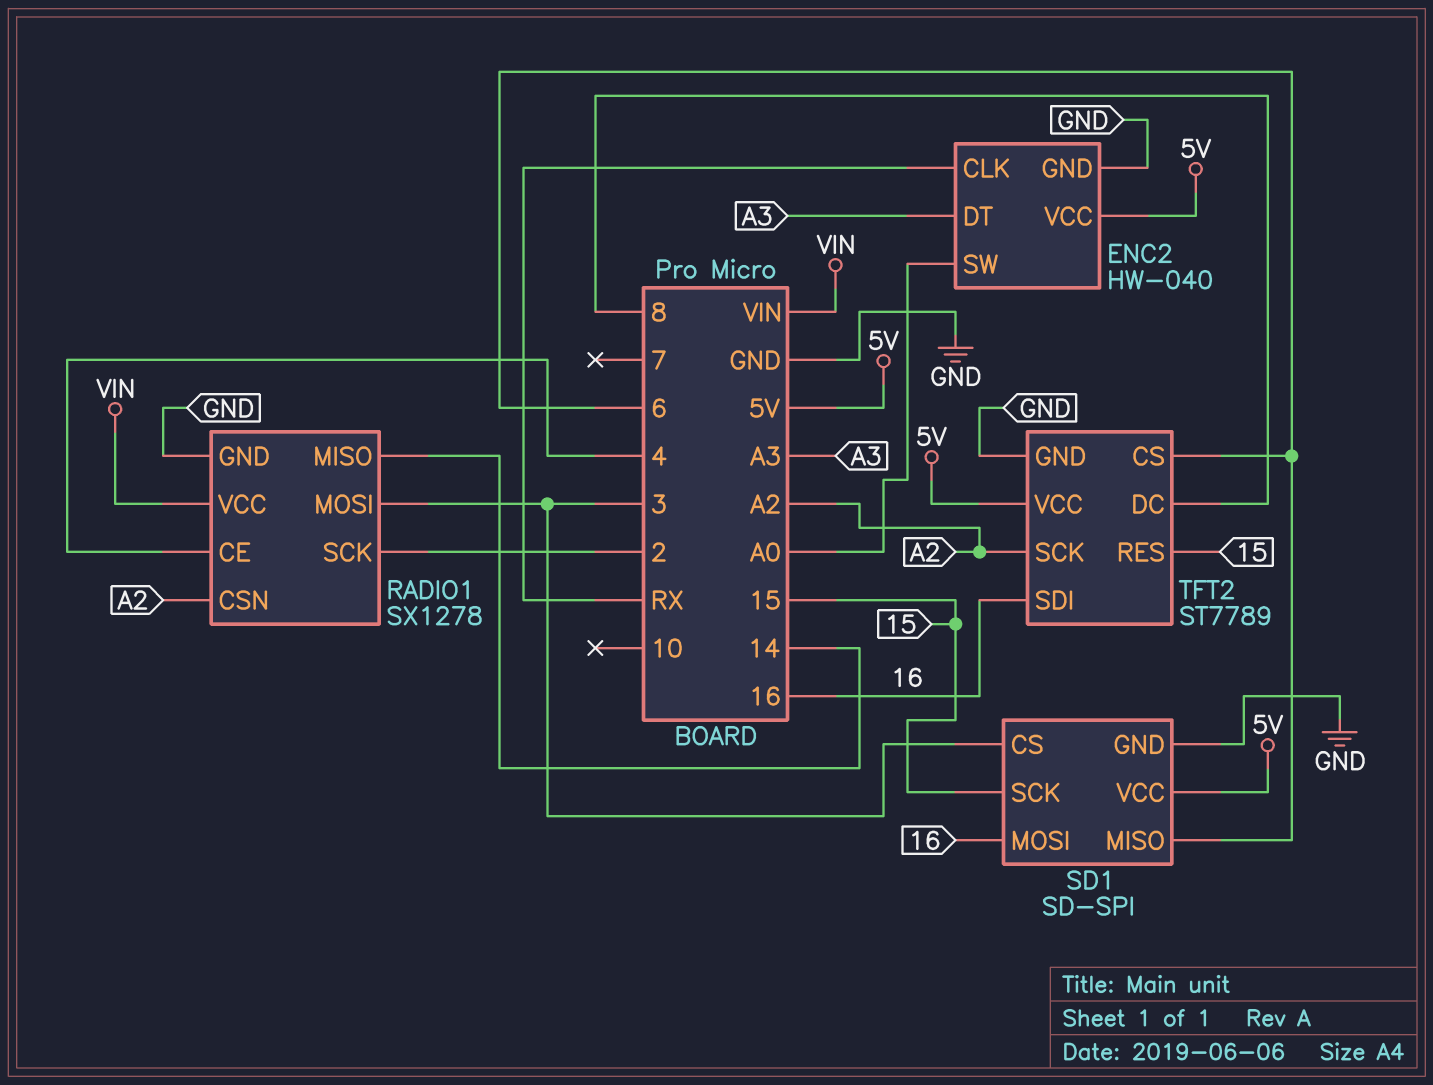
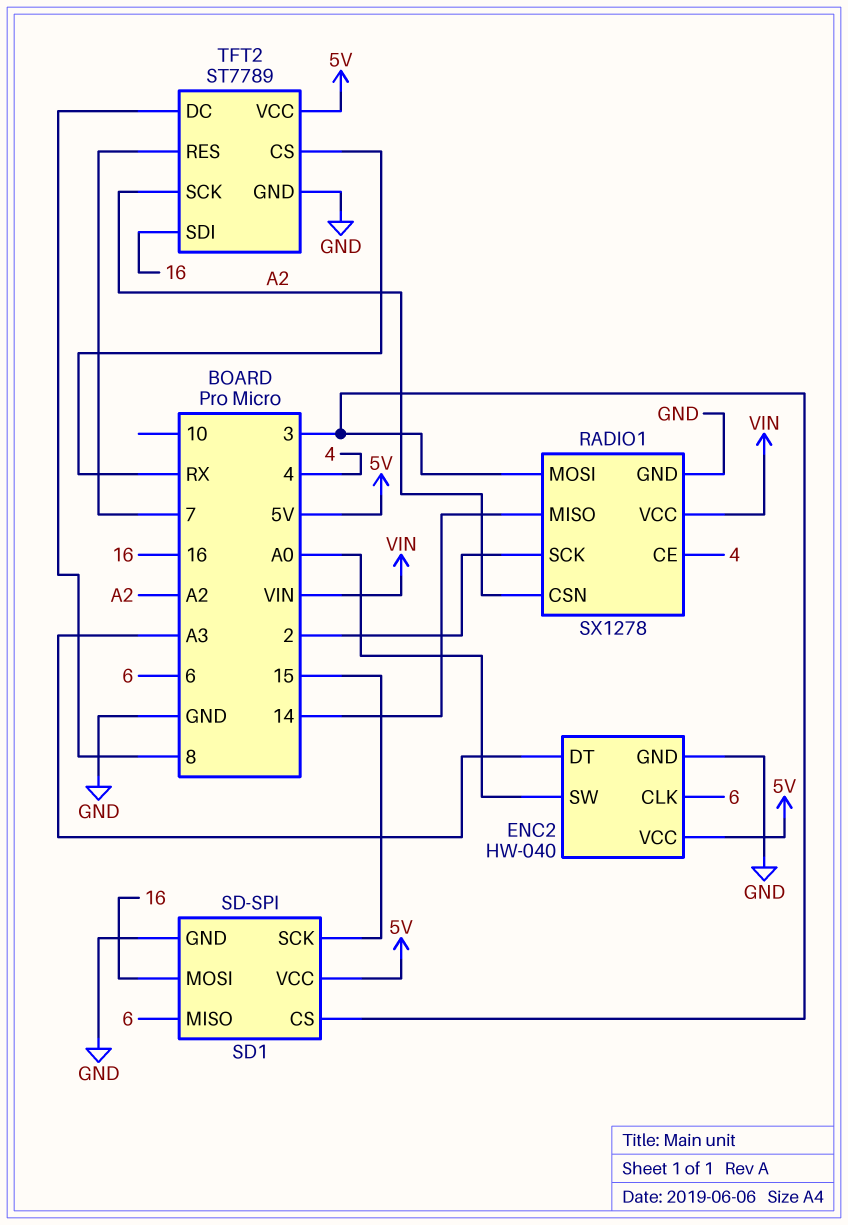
ENC2 pin CLK: RX -> 6
TFT2 pin CS: 6 -> RX
TFT2 pin RES: 15 -> 7

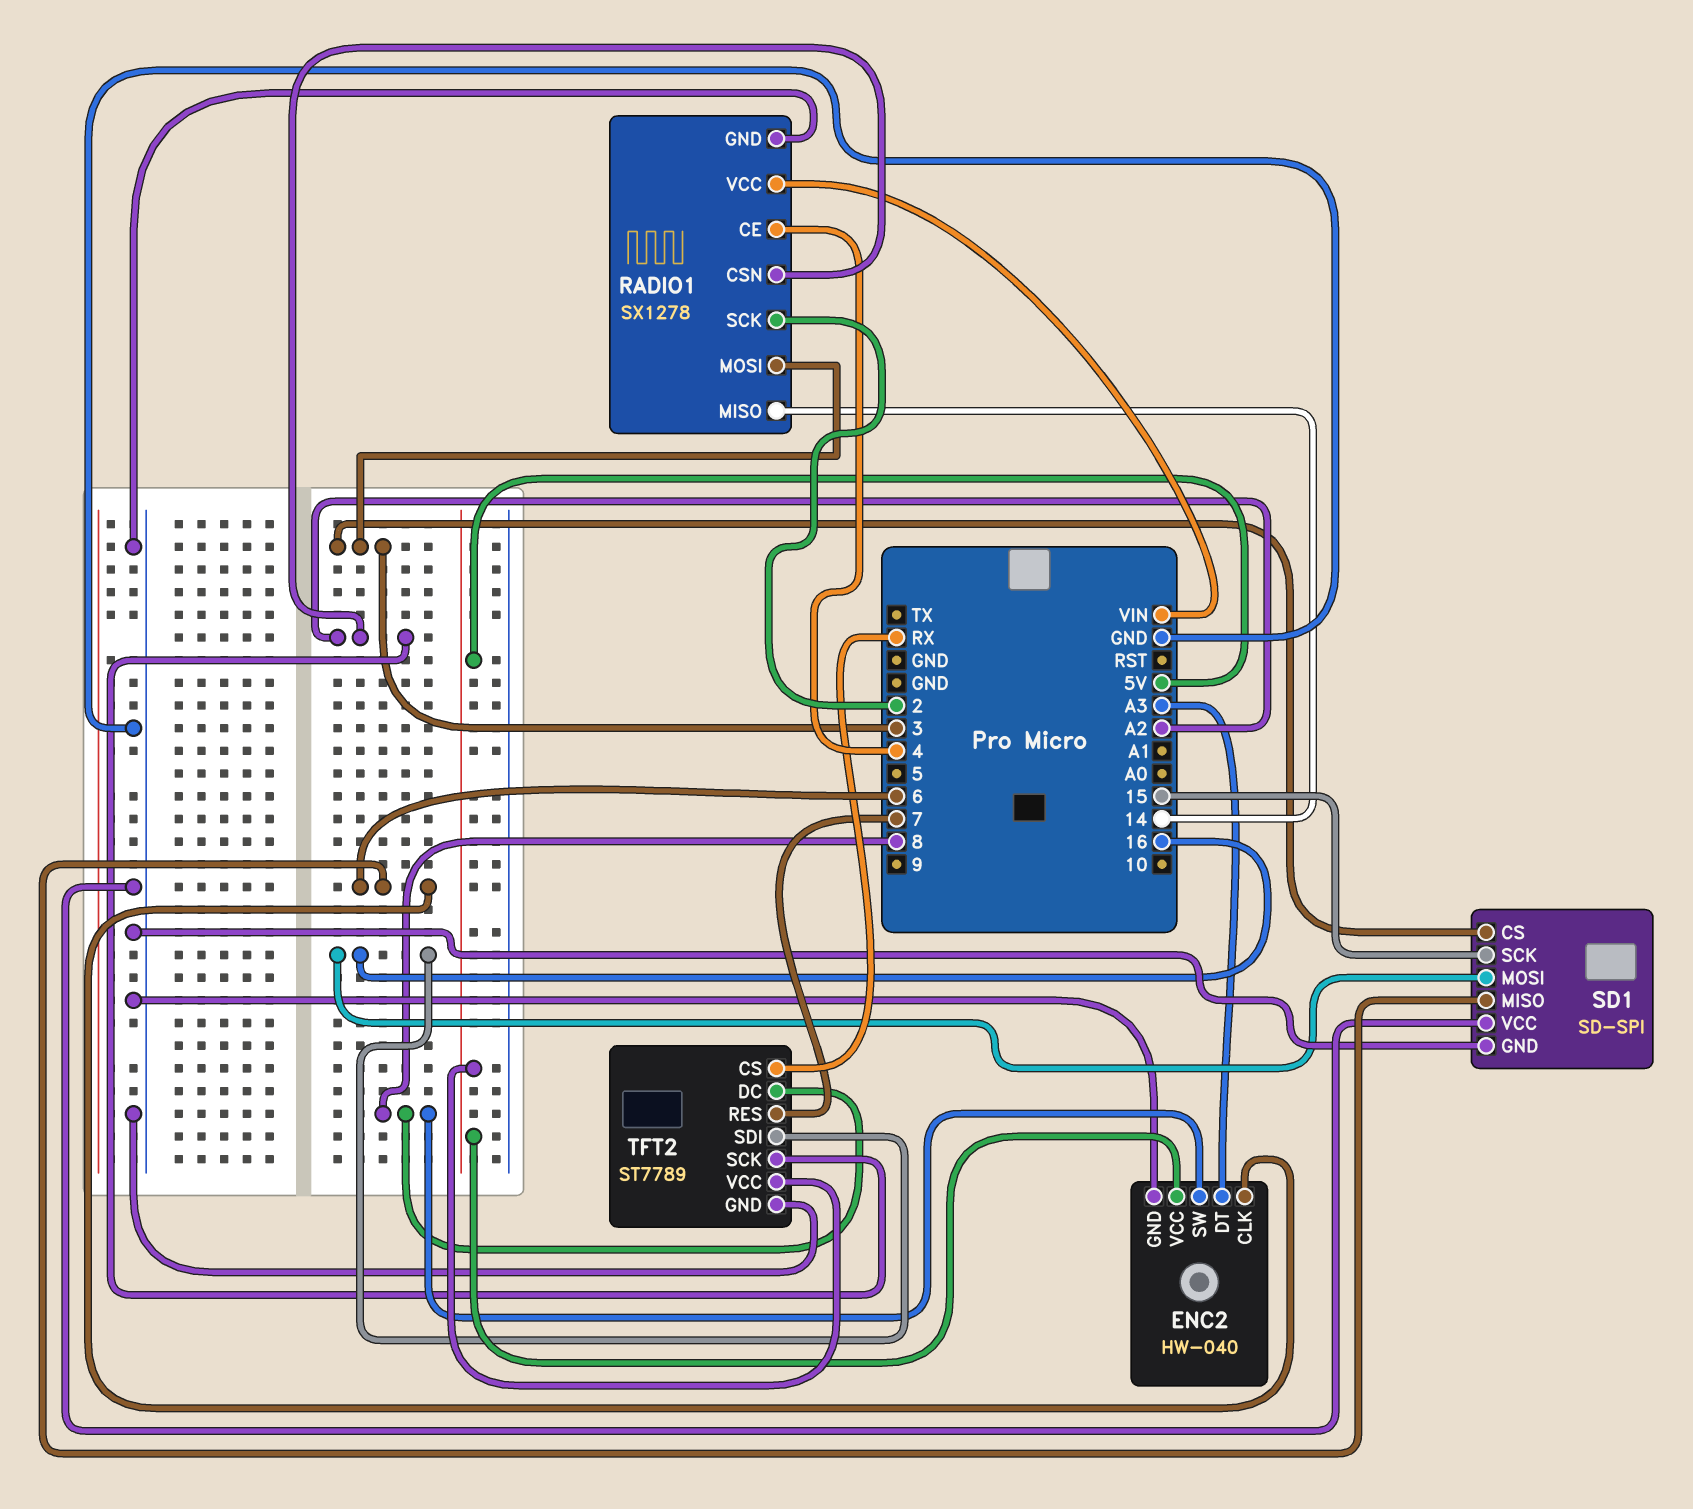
ENC2 pin SW: A0 -> 8
SD1 pin VCC: 5V -> GND

